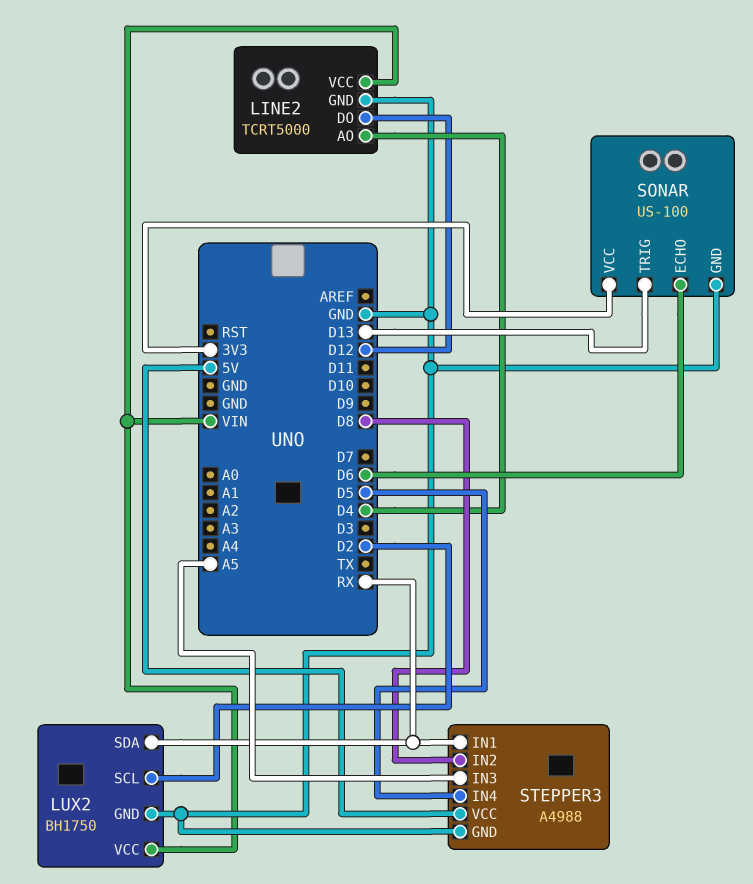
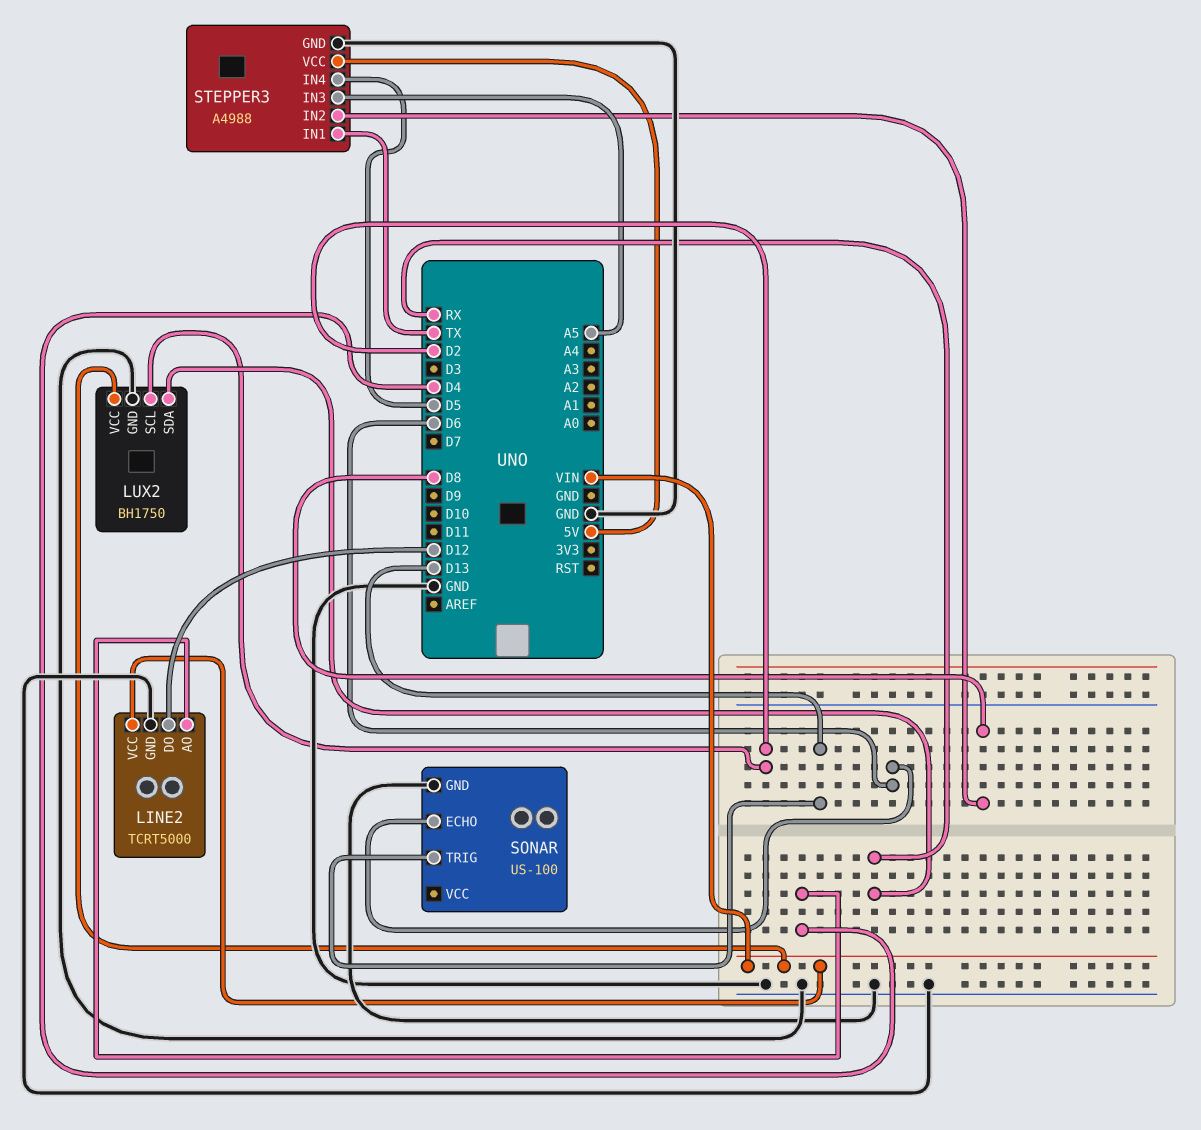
SONAR pin VCC: 3V3 -> none
STEPPER3 pin IN1: RX -> TX

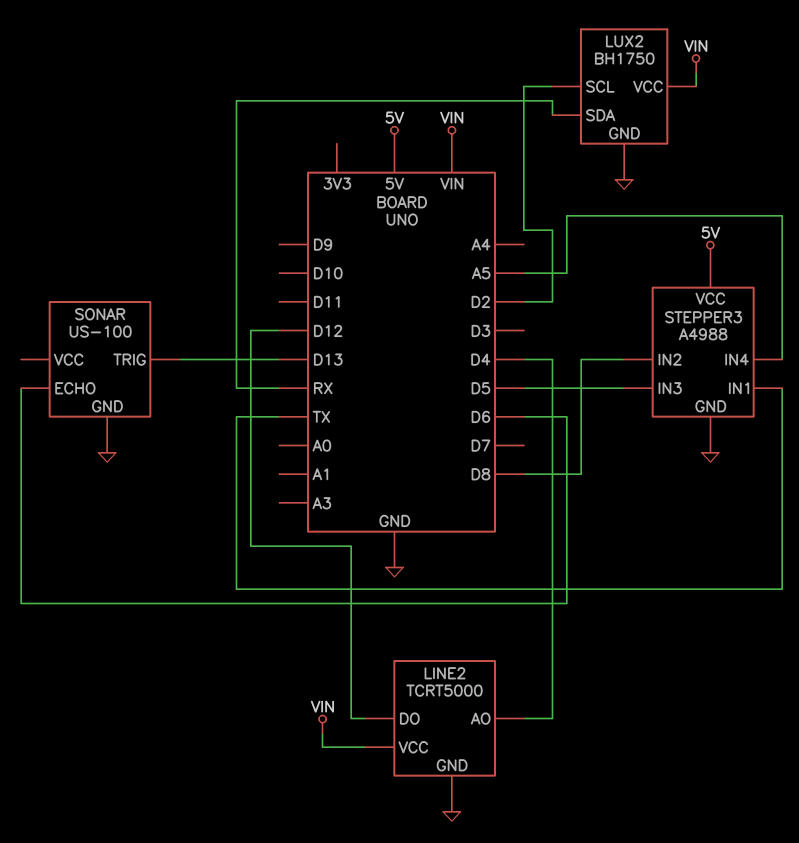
STEPPER3 pin IN3: A5 -> D5
STEPPER3 pin IN4: D5 -> A5

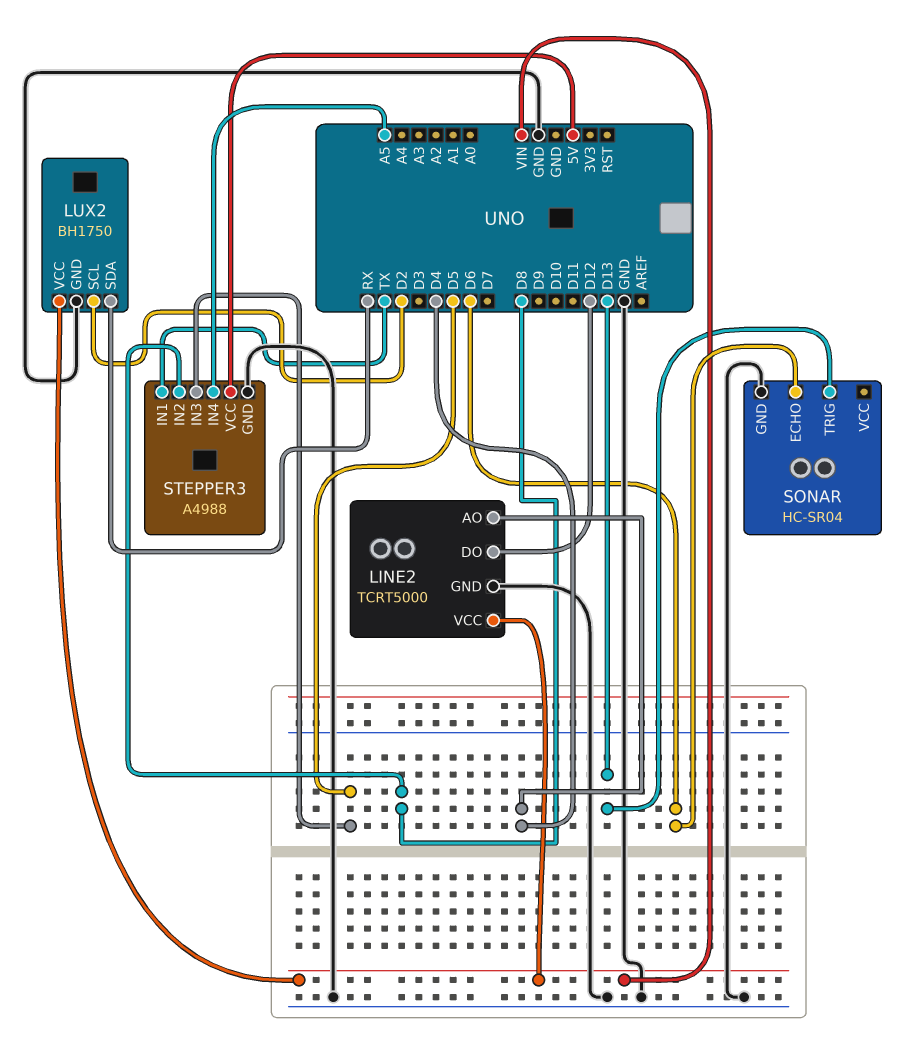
SONAR: US-100 -> HC-SR04

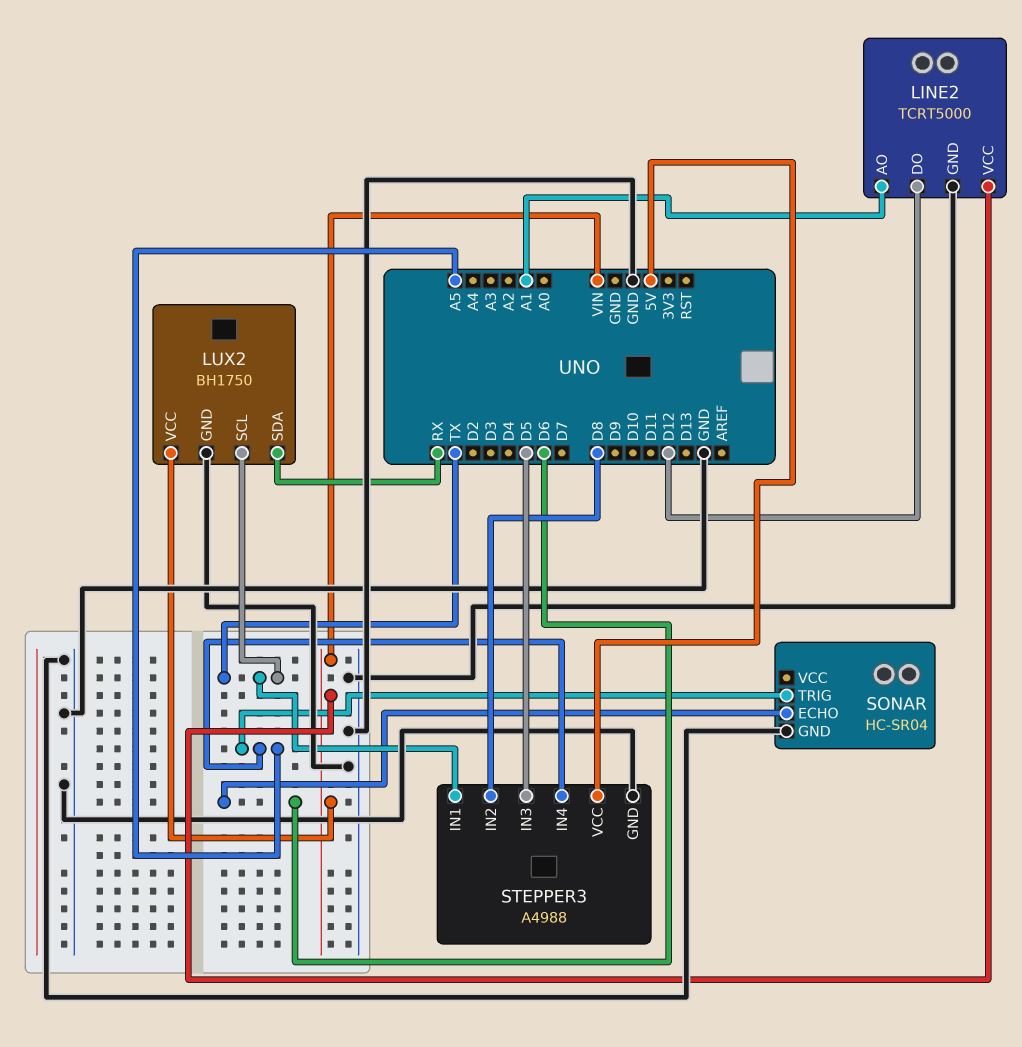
LINE2 pin AO: D4 -> A1
LUX2 pin SCL: D2 -> TX
SONAR pin TRIG: D13 -> A5

